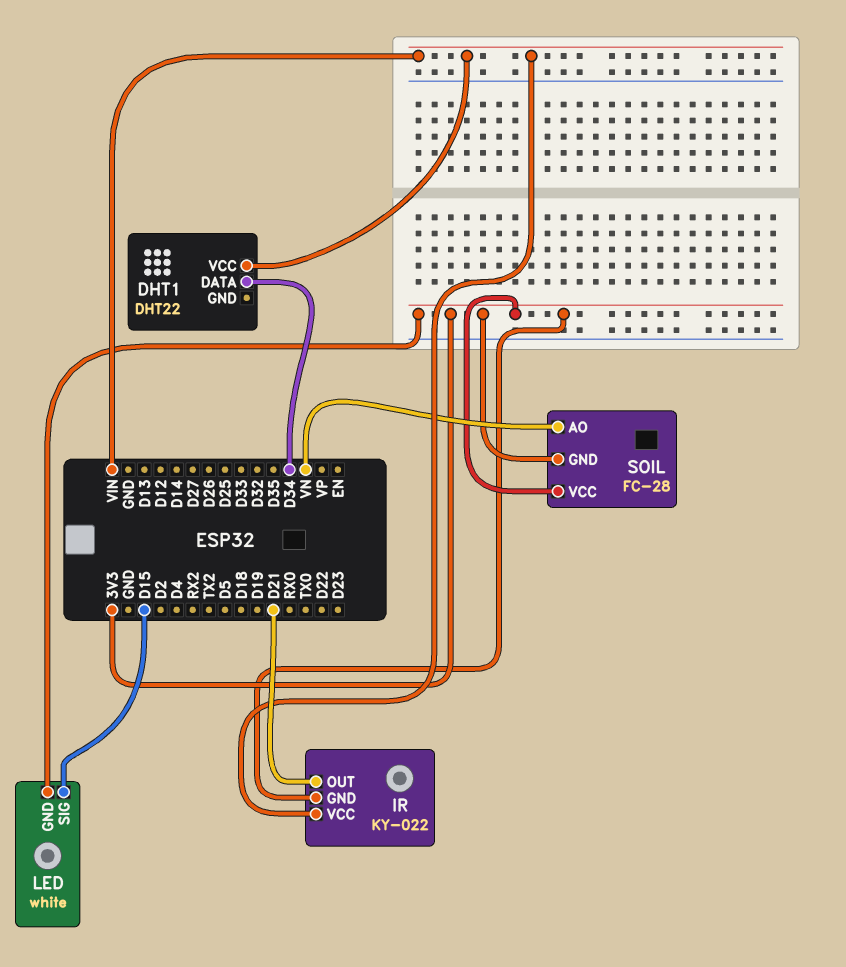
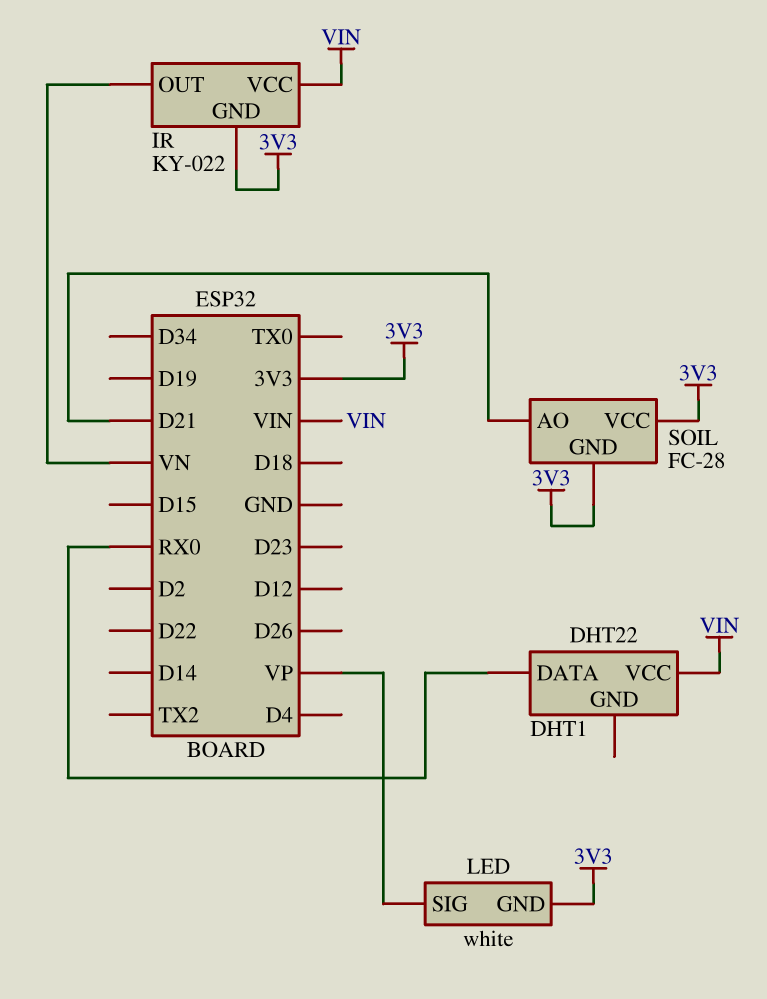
DHT1 pin DATA: D34 -> RX0
IR pin OUT: D21 -> VN
LED pin SIG: D15 -> VP
SOIL pin AO: VN -> D21

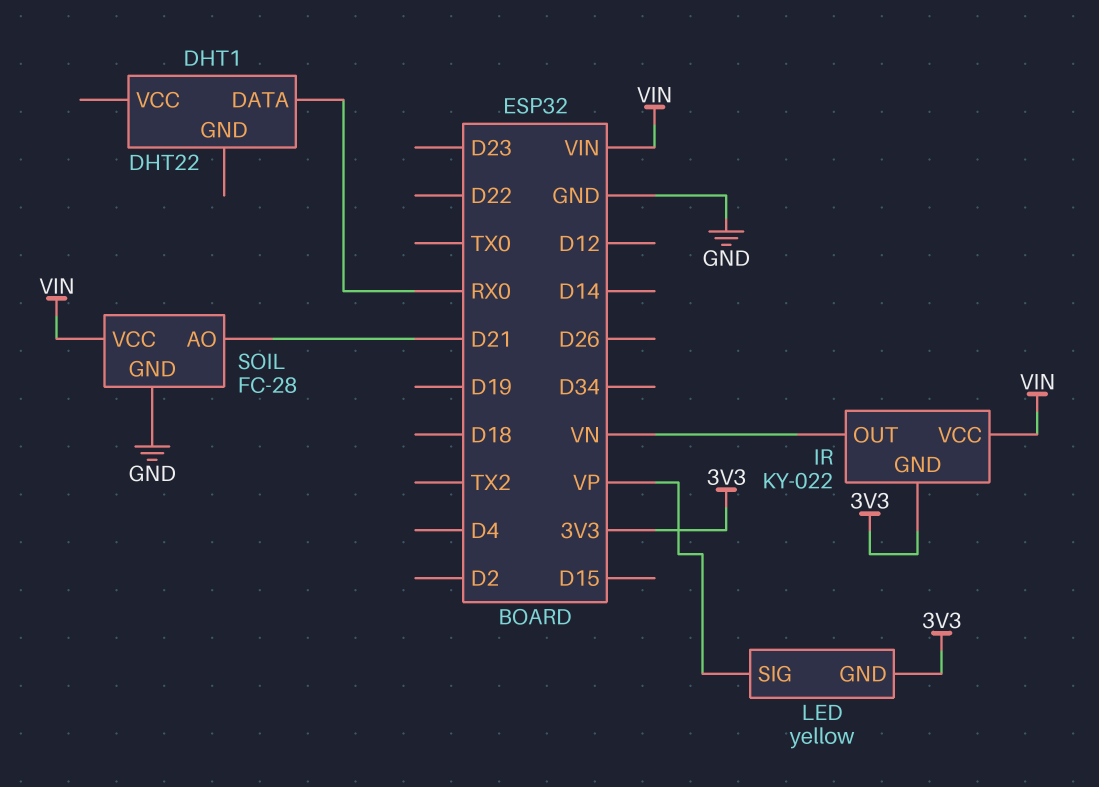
DHT1 pin VCC: VIN -> none
LED: white -> yellow
SOIL pin GND: 3V3 -> GND
SOIL pin VCC: 3V3 -> VIN

